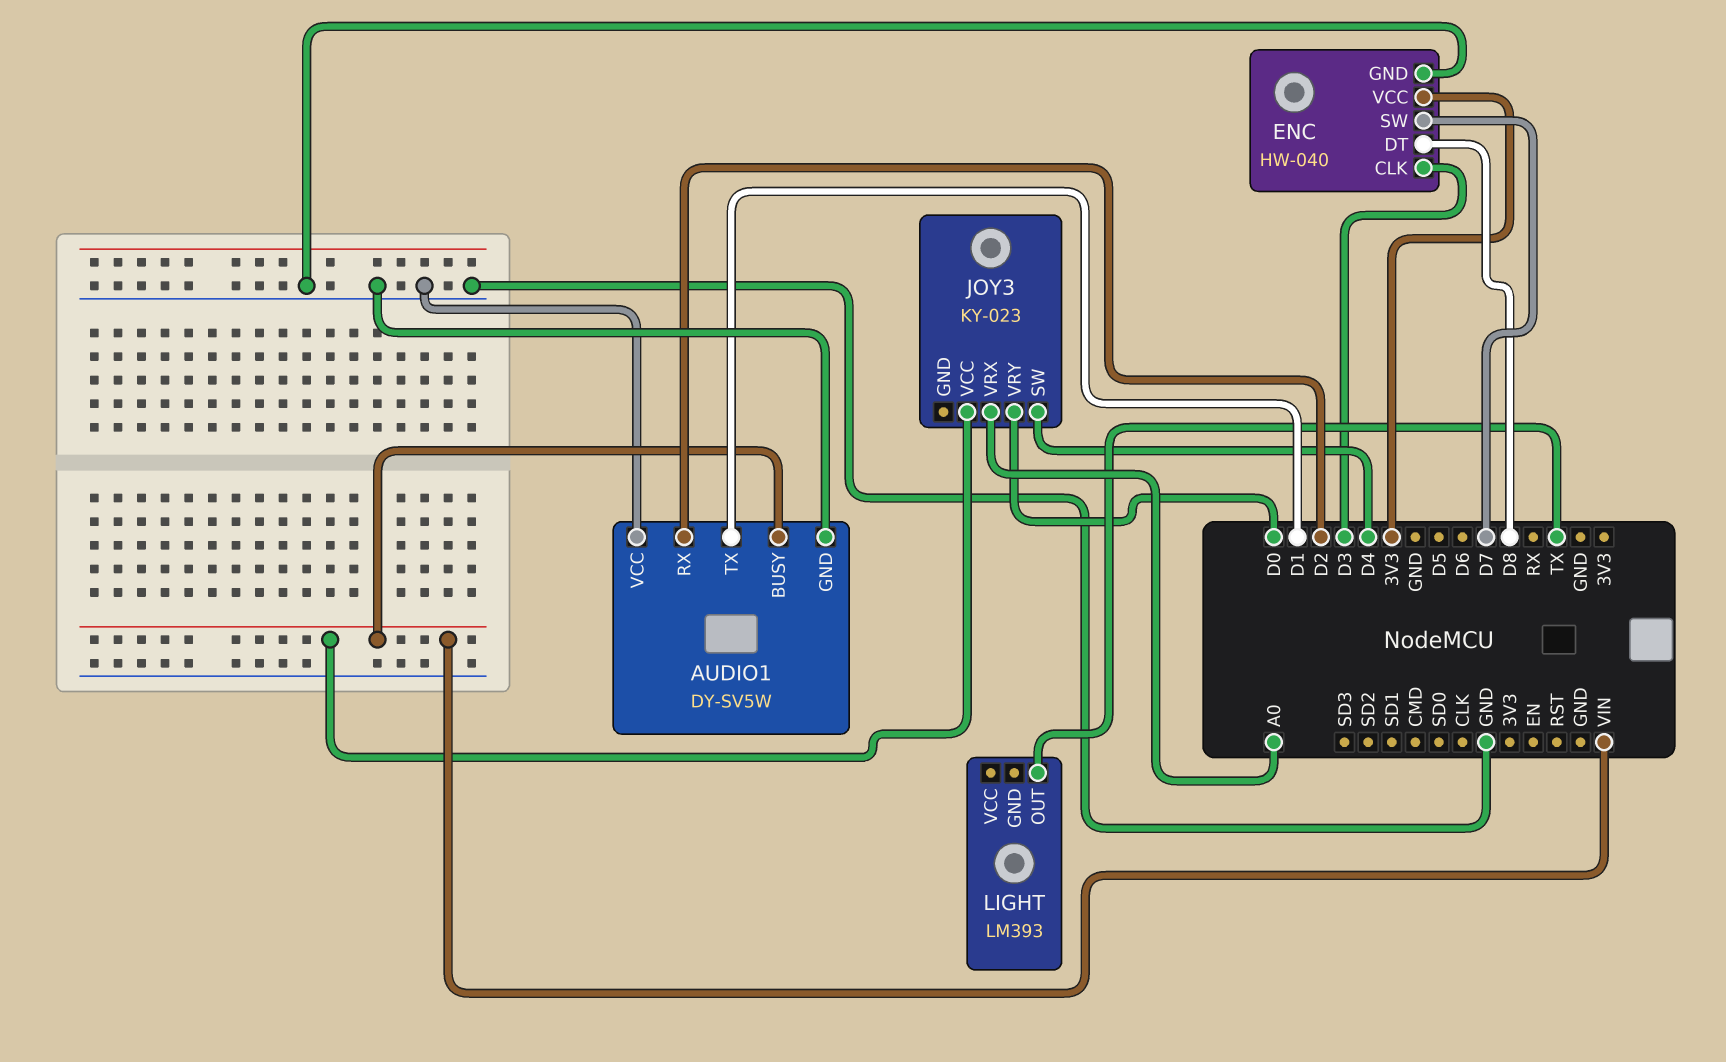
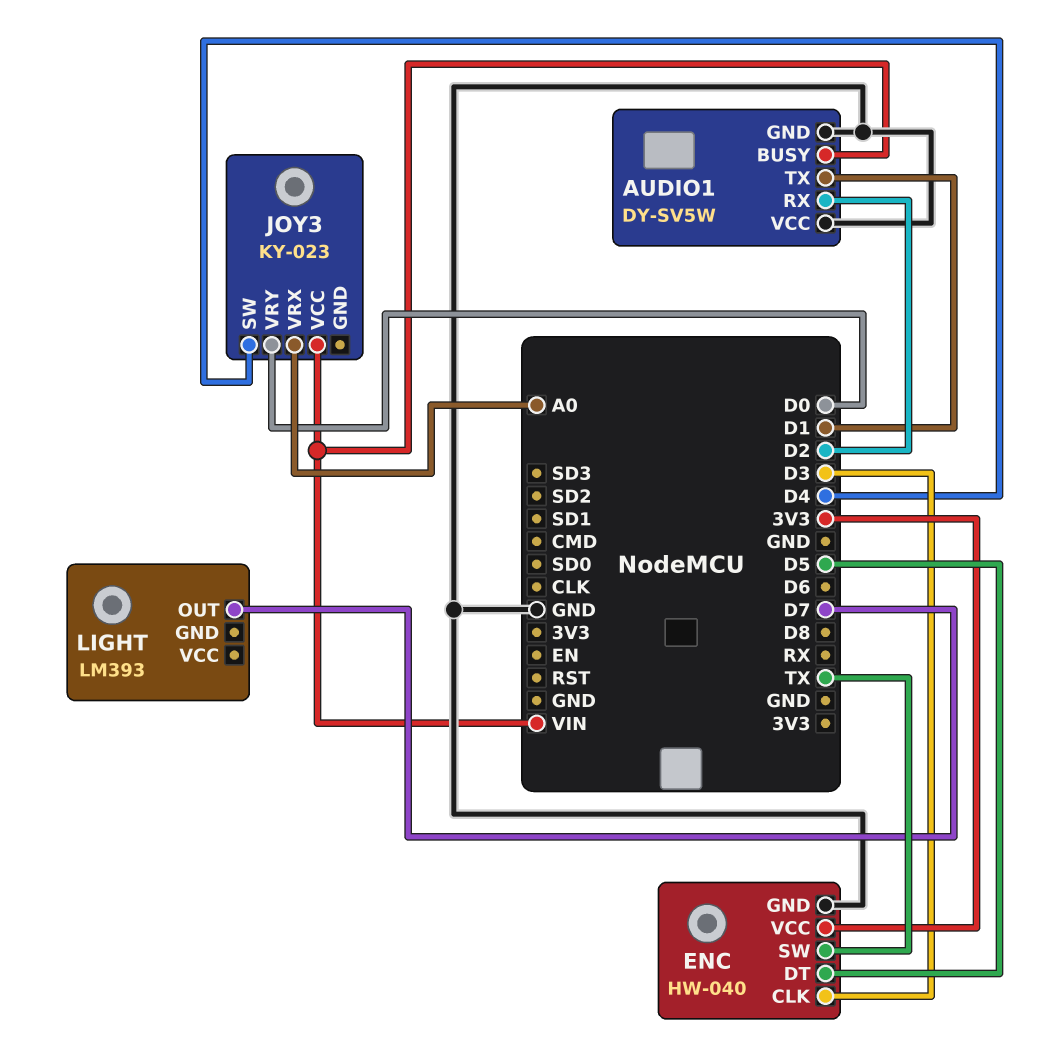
ENC pin DT: D8 -> D5
ENC pin SW: D7 -> TX
LIGHT pin OUT: TX -> D7

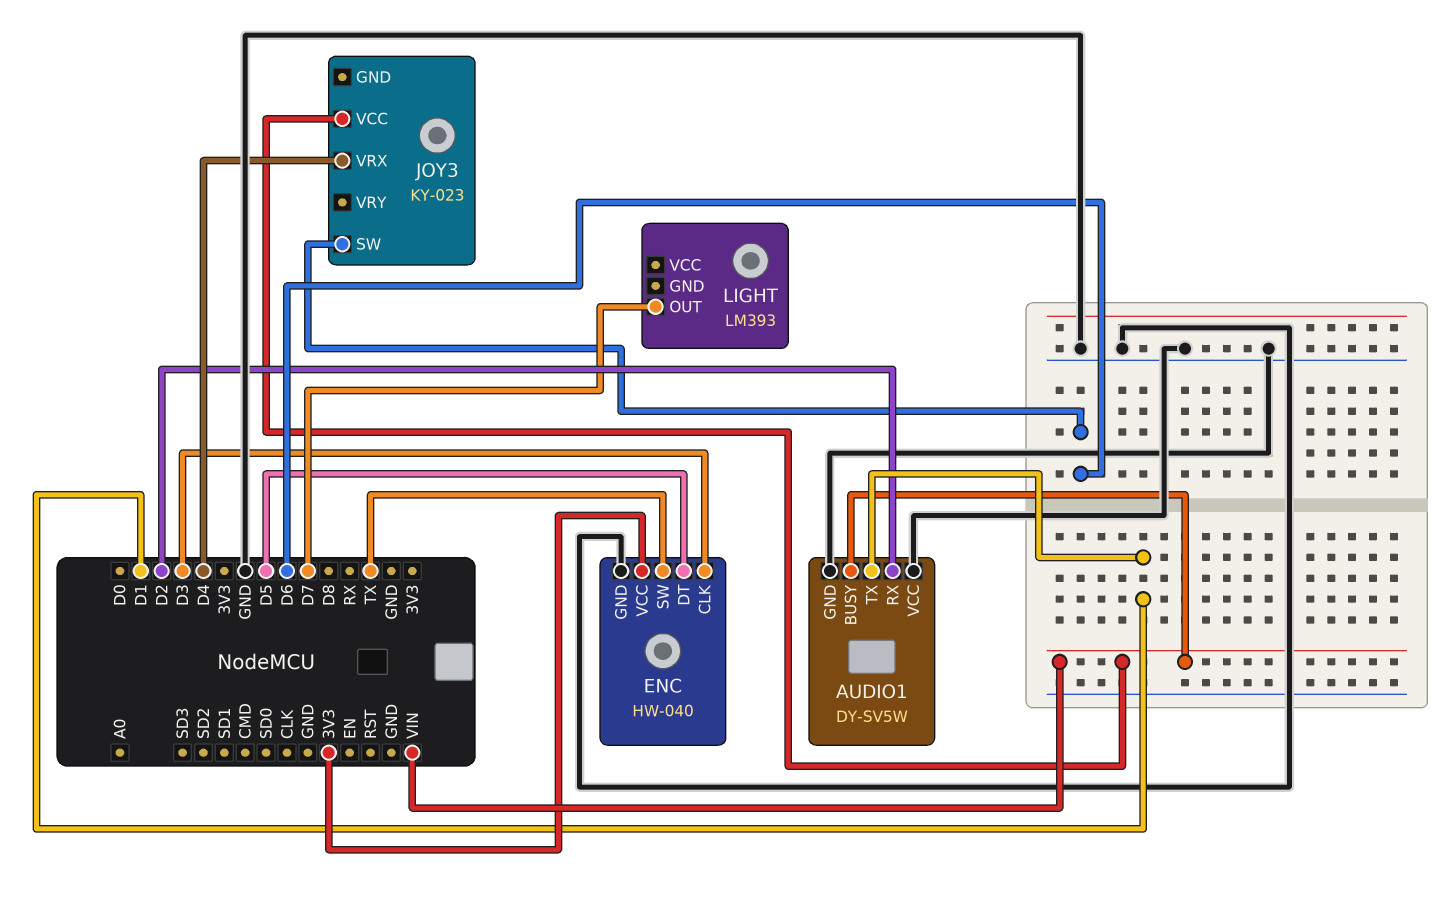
JOY3 pin SW: D4 -> D6
JOY3 pin VRX: A0 -> D4
JOY3 pin VRY: D0 -> none

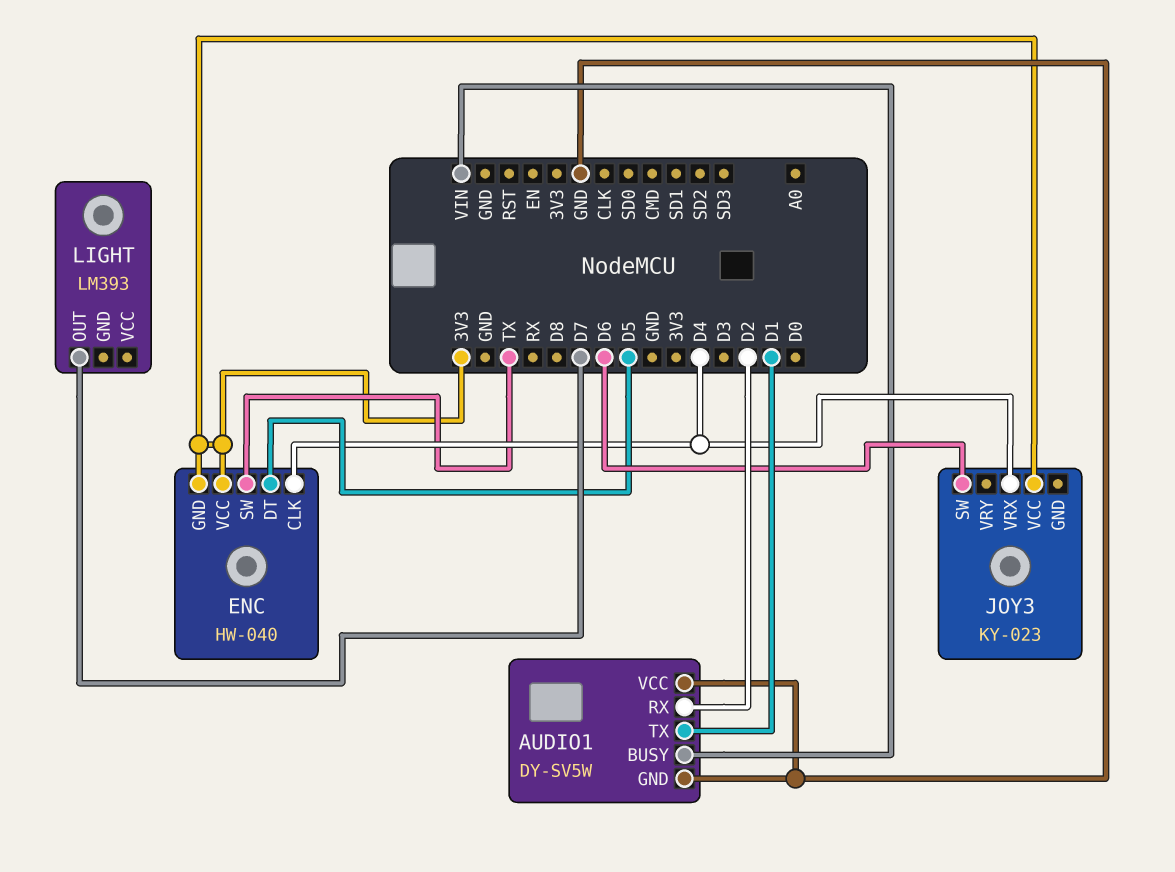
ENC pin CLK: D3 -> D4
ENC pin GND: GND -> 3V3
JOY3 pin VCC: VIN -> 3V3

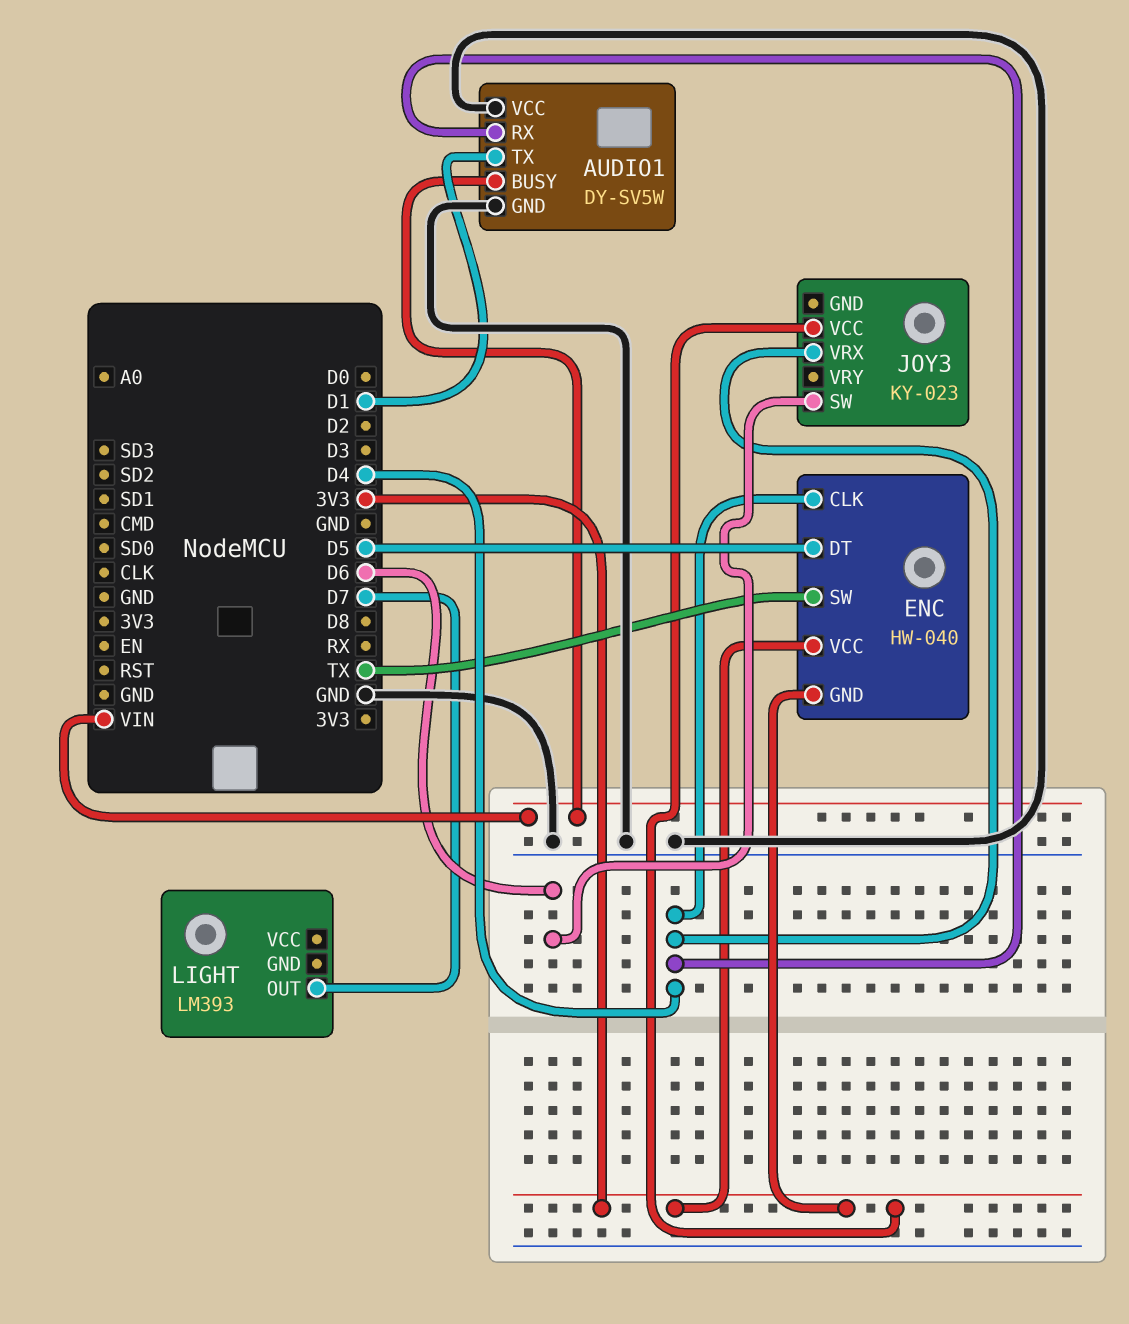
AUDIO1 pin RX: D2 -> D4

